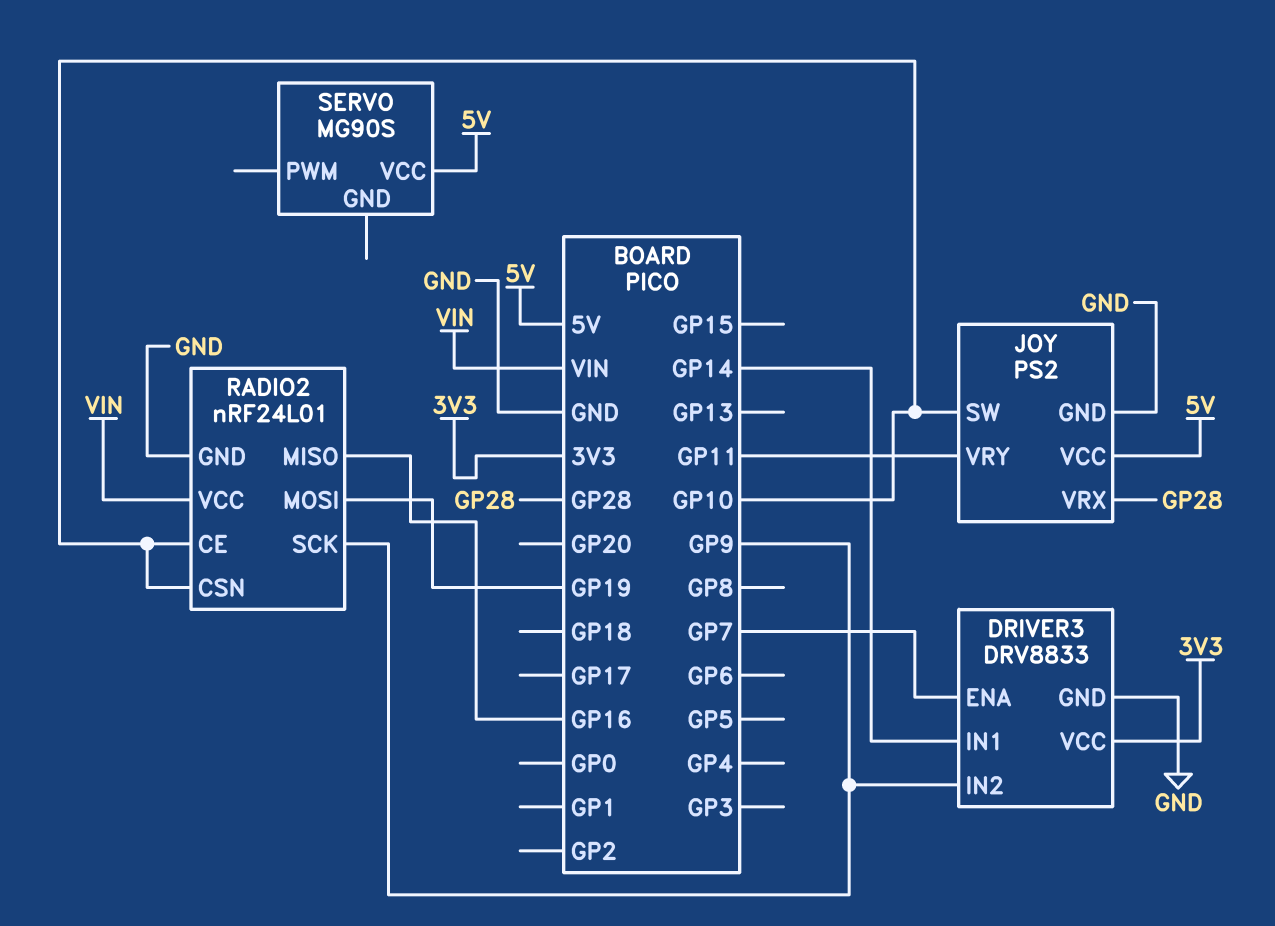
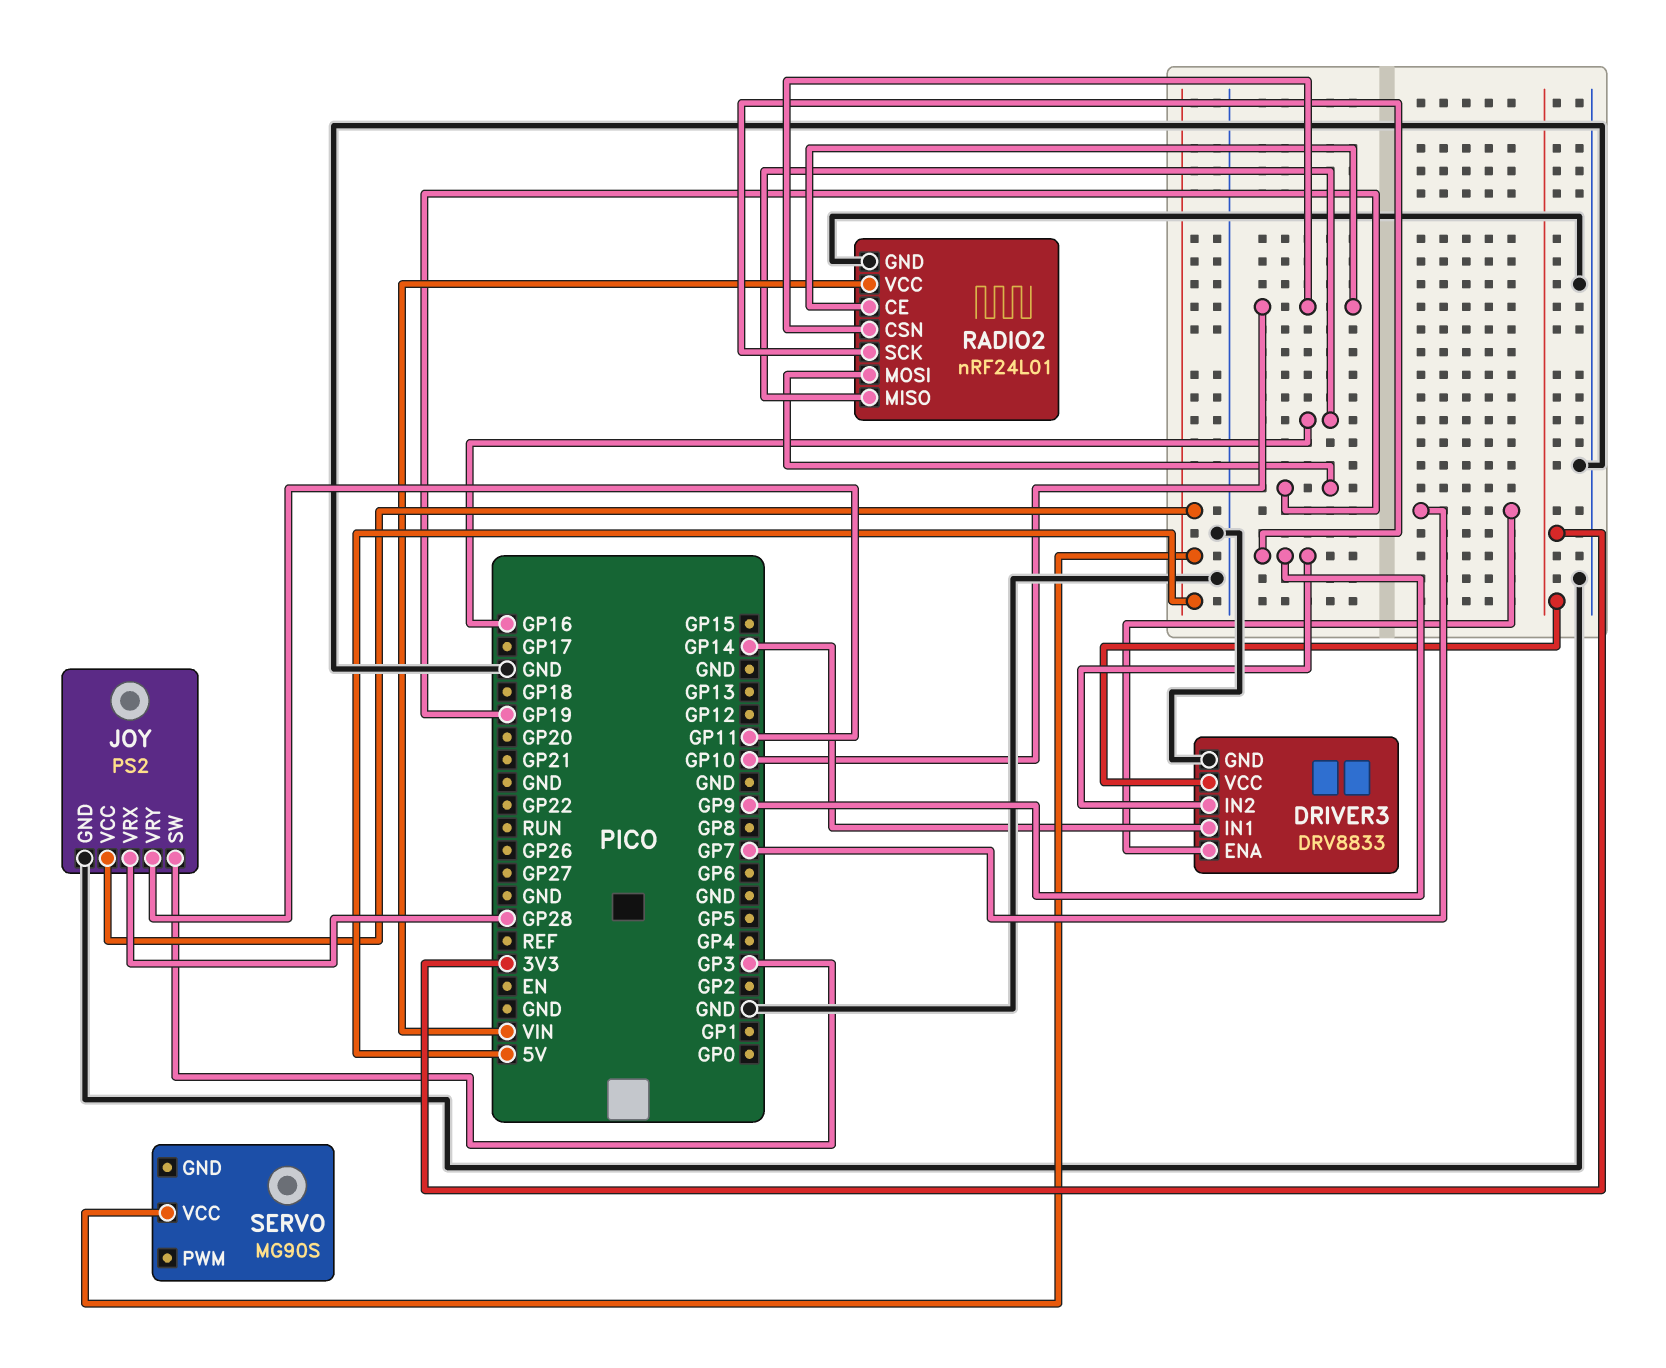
JOY pin SW: GP10 -> GP3

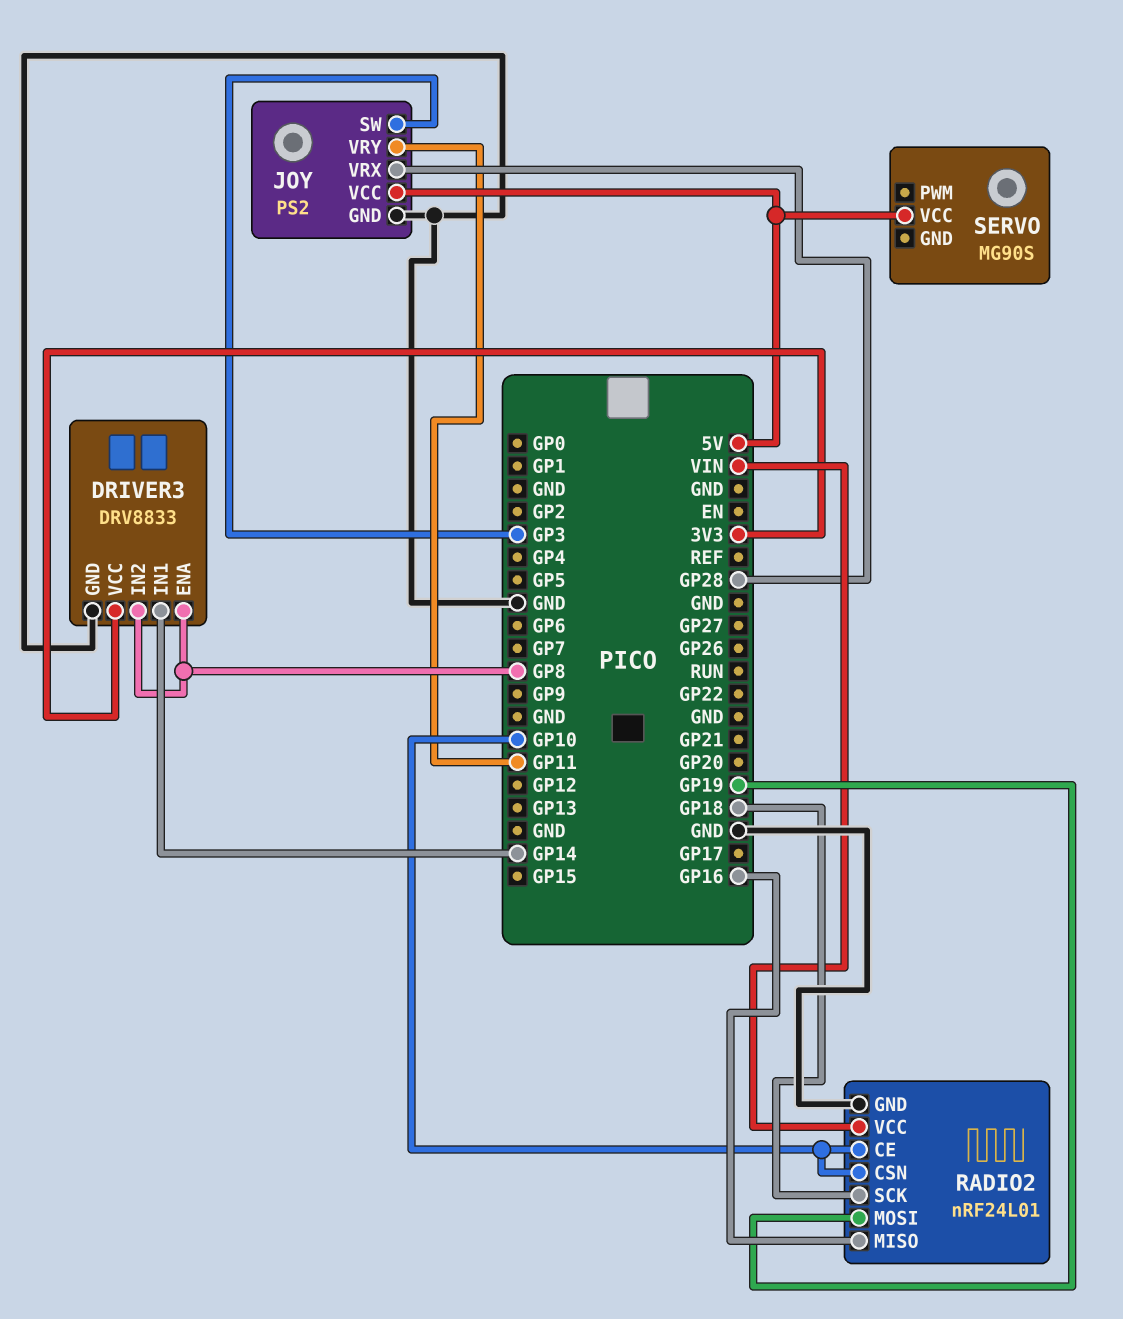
DRIVER3 pin ENA: GP7 -> GP8
DRIVER3 pin IN2: GP9 -> GP8
RADIO2 pin SCK: GP9 -> GP18

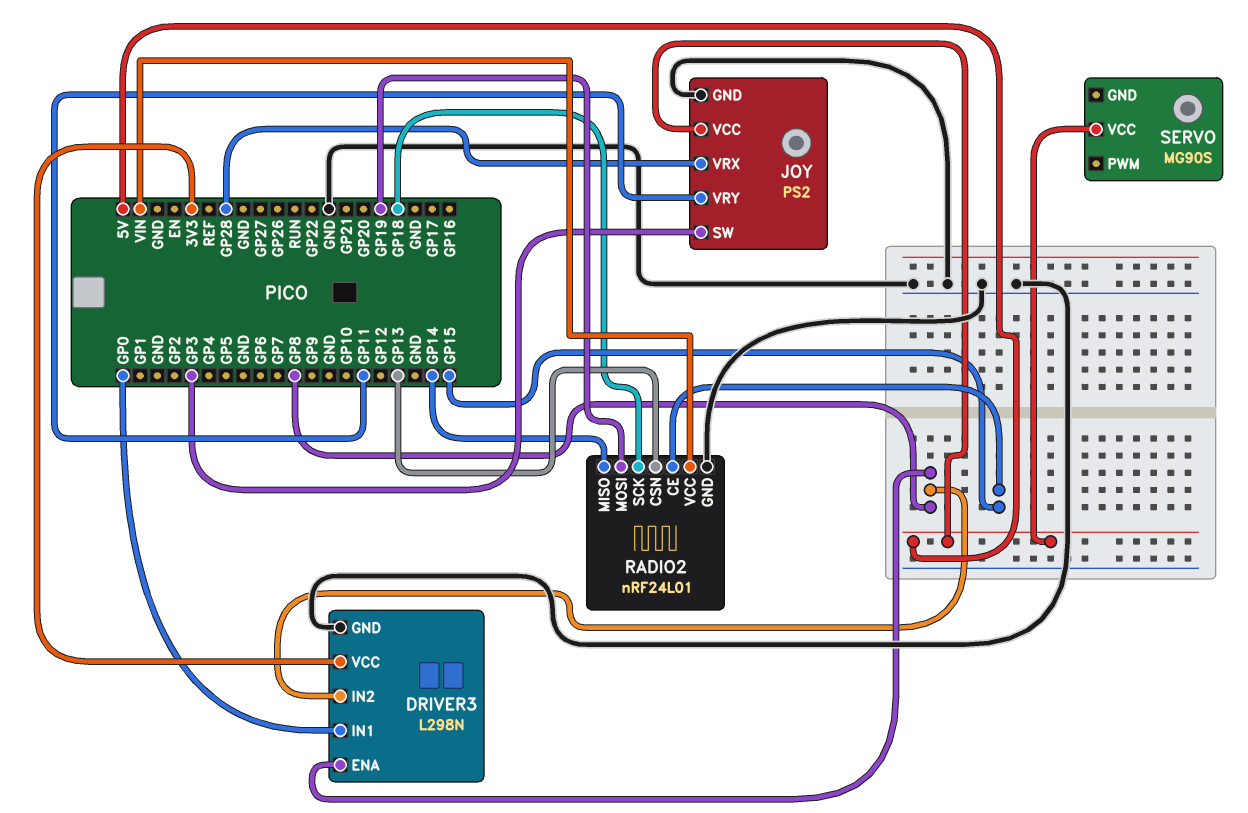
DRIVER3: DRV8833 -> L298N
DRIVER3 pin IN1: GP14 -> GP0
RADIO2 pin CE: GP10 -> GP15
RADIO2 pin CSN: GP10 -> GP13
RADIO2 pin MISO: GP16 -> GP14

